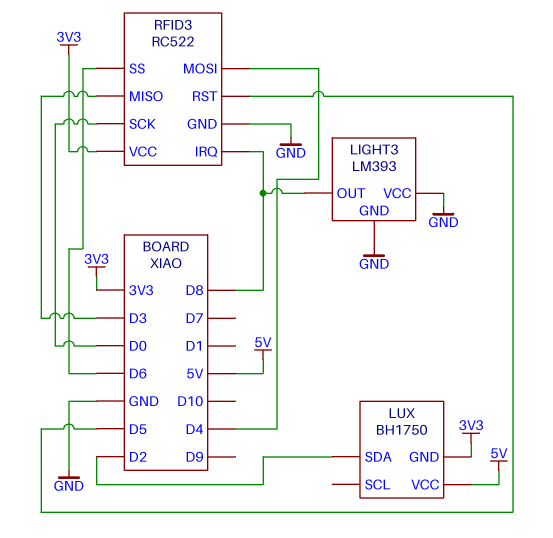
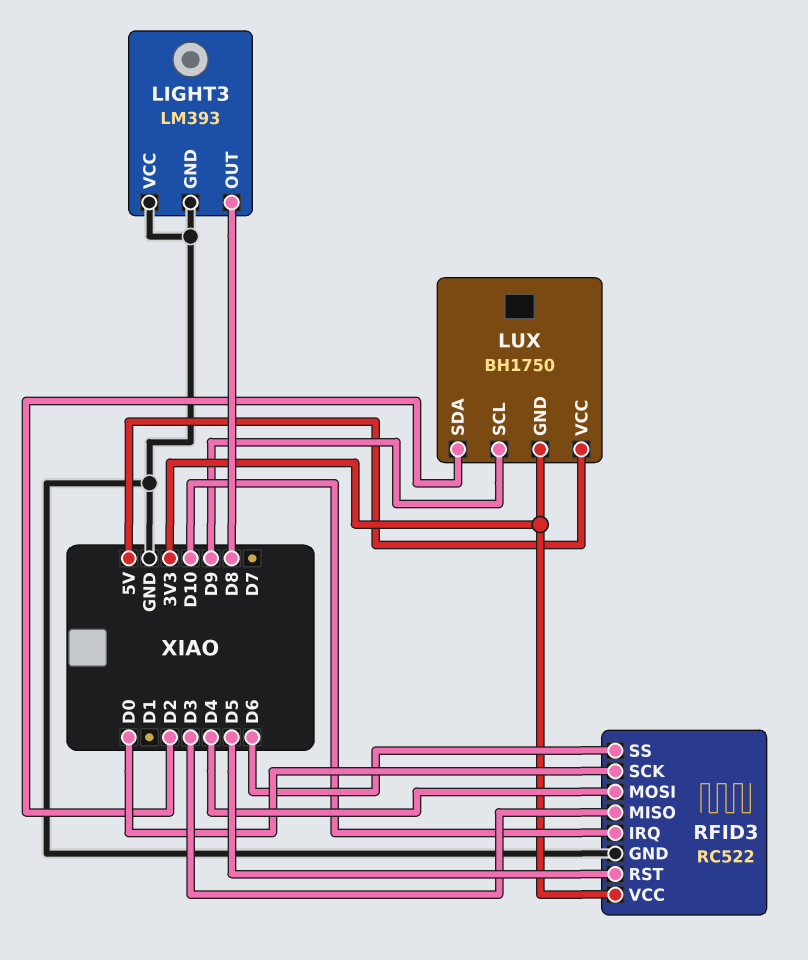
LUX pin SCL: none -> D9
RFID3 pin IRQ: D8 -> D10

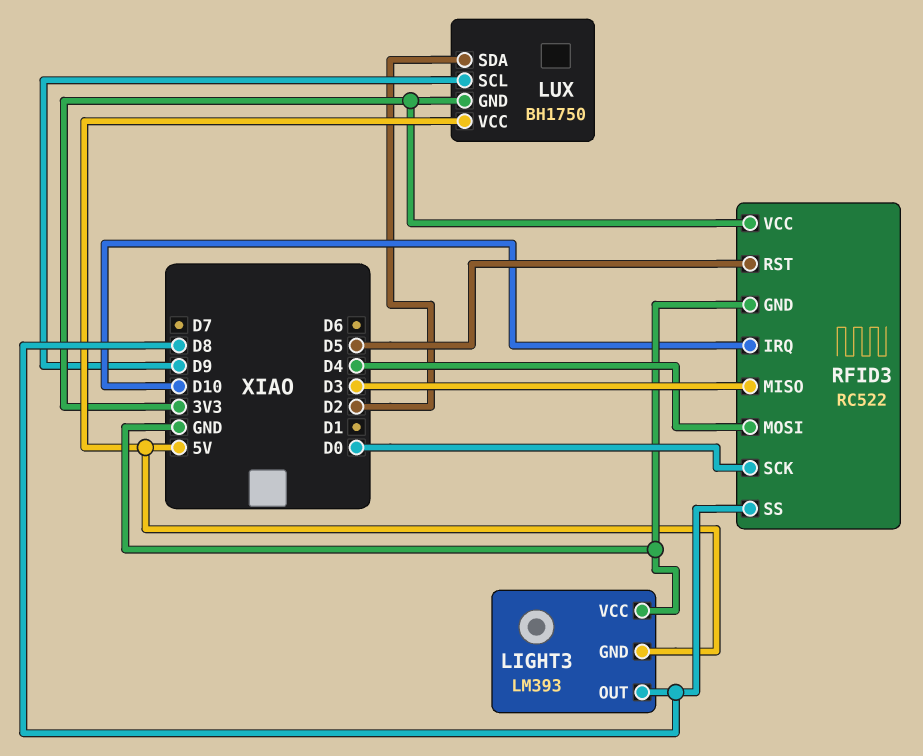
LIGHT3 pin GND: GND -> 5V
RFID3 pin SS: D6 -> D8

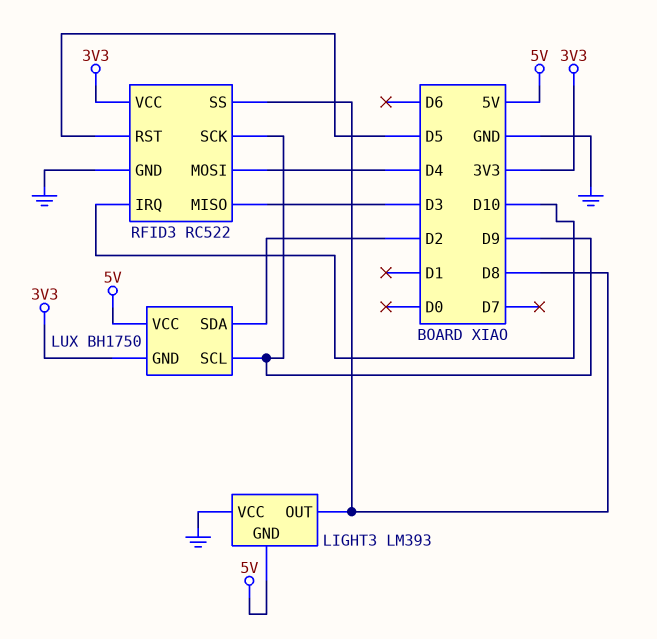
RFID3 pin SCK: D0 -> D9

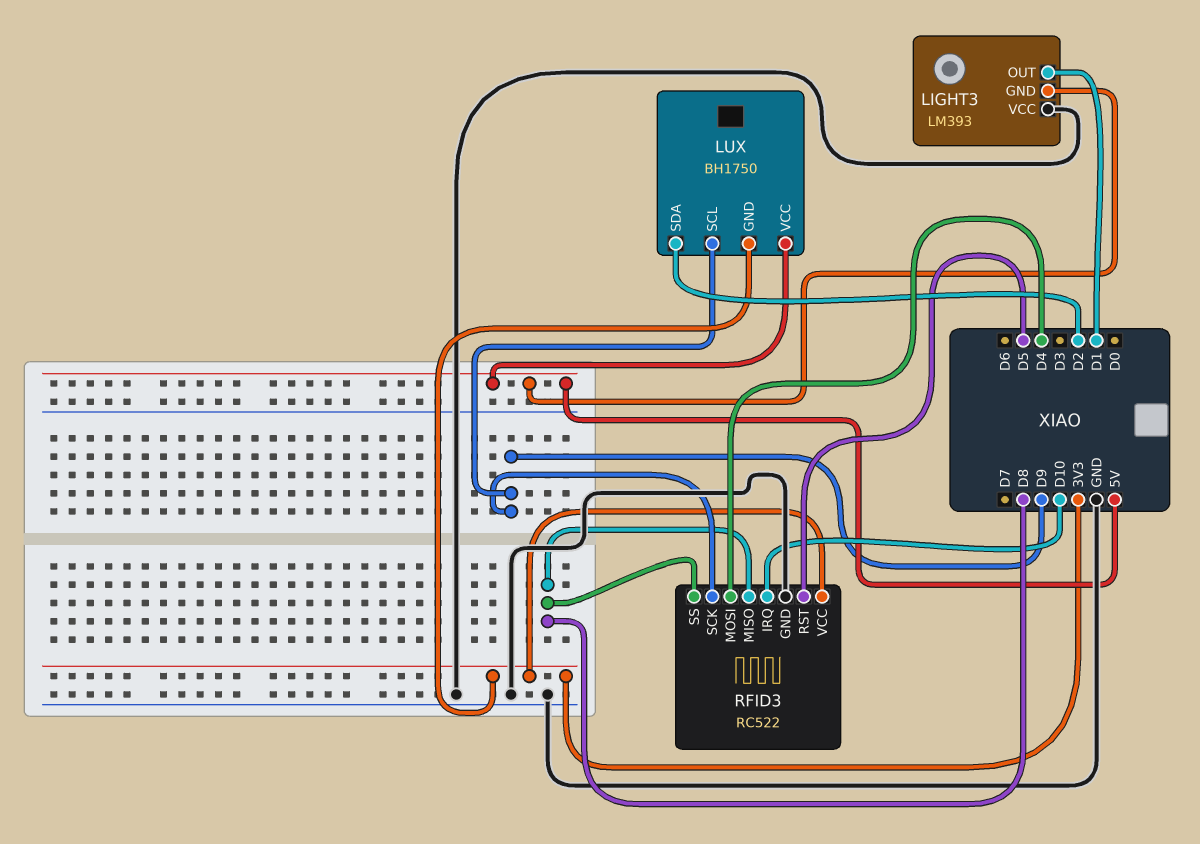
LIGHT3 pin OUT: D8 -> D1
RFID3 pin MISO: D3 -> D8

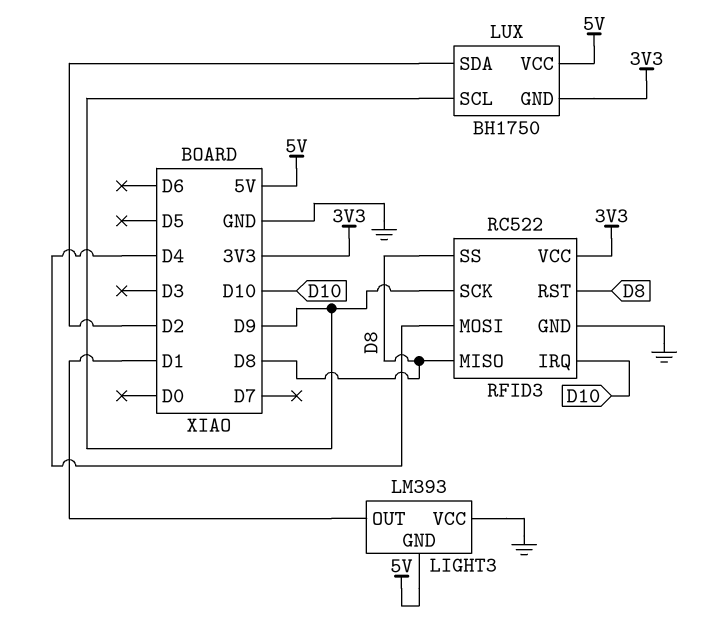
RFID3 pin RST: D5 -> D8

